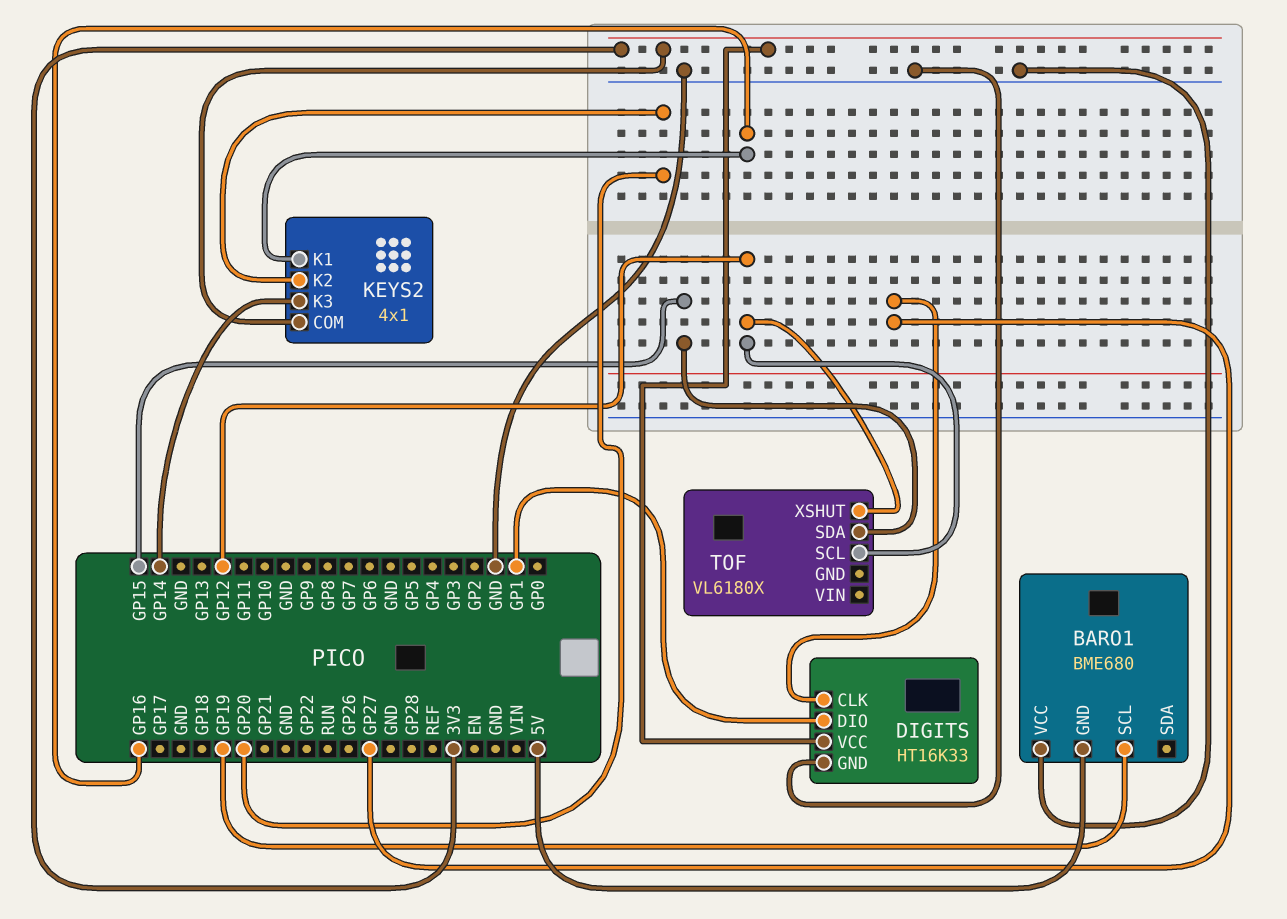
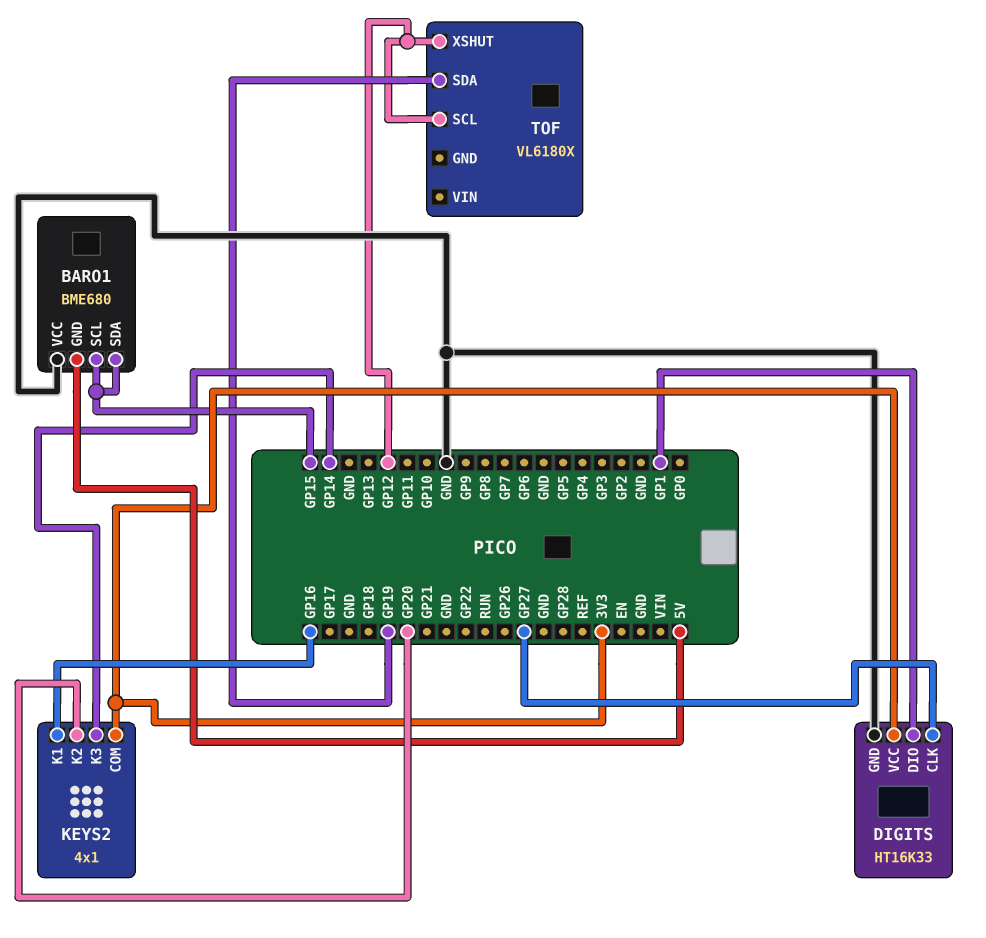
BARO1 pin SCL: GP19 -> GP15
BARO1 pin SDA: none -> GP15
TOF pin SDA: GP15 -> GP19

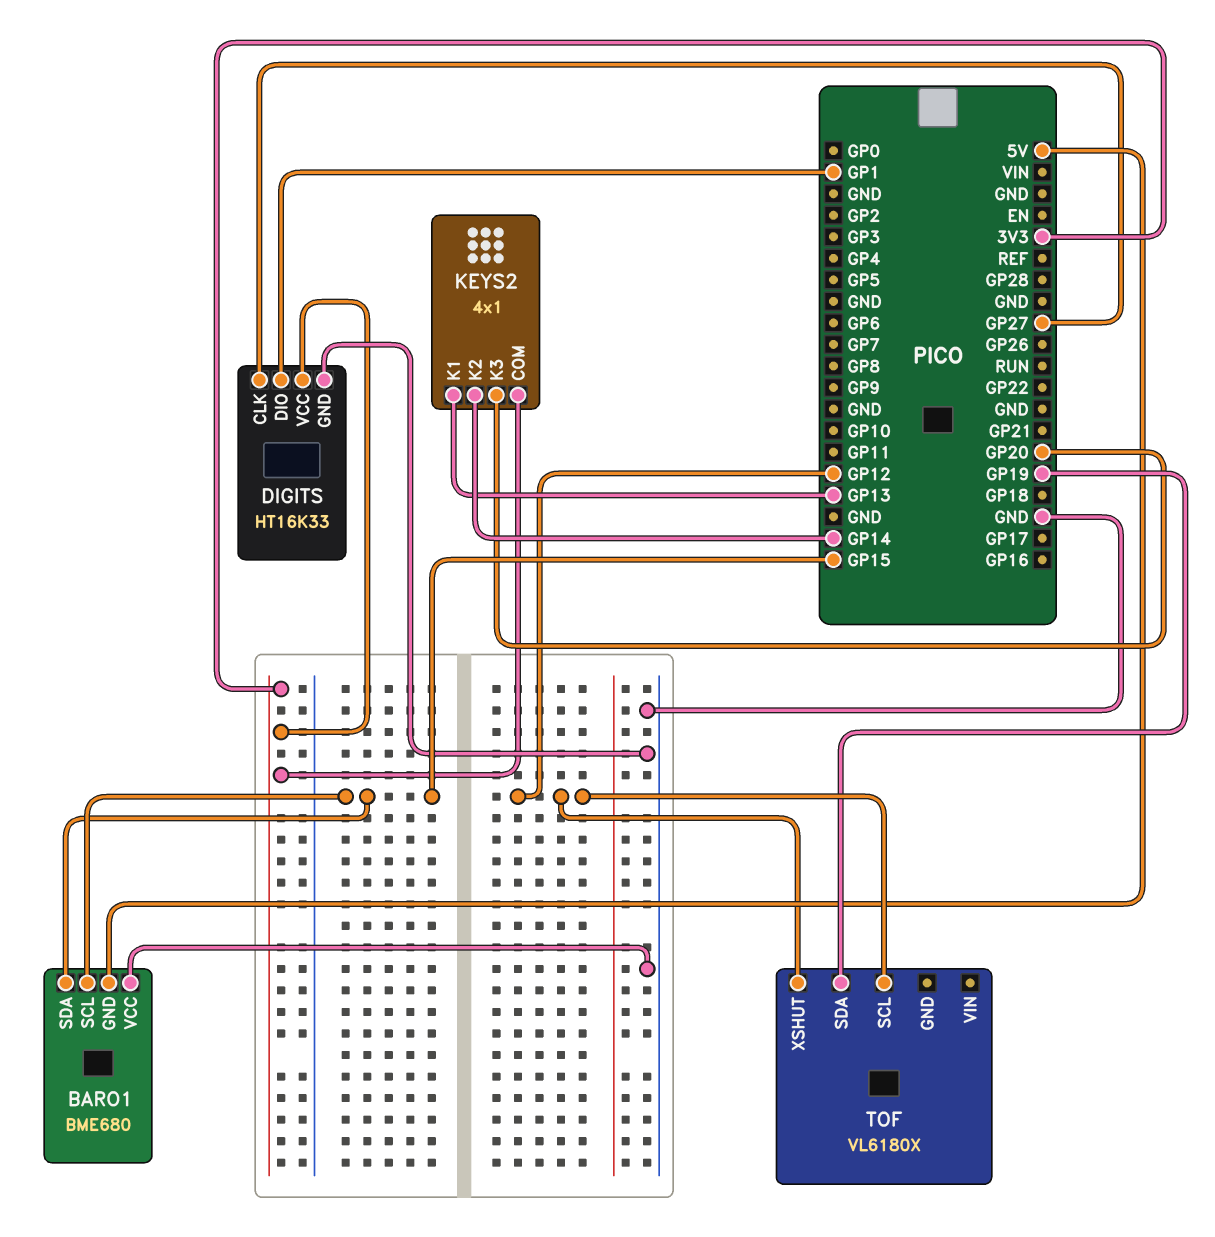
KEYS2 pin K1: GP16 -> GP13
KEYS2 pin K2: GP20 -> GP14
KEYS2 pin K3: GP14 -> GP20

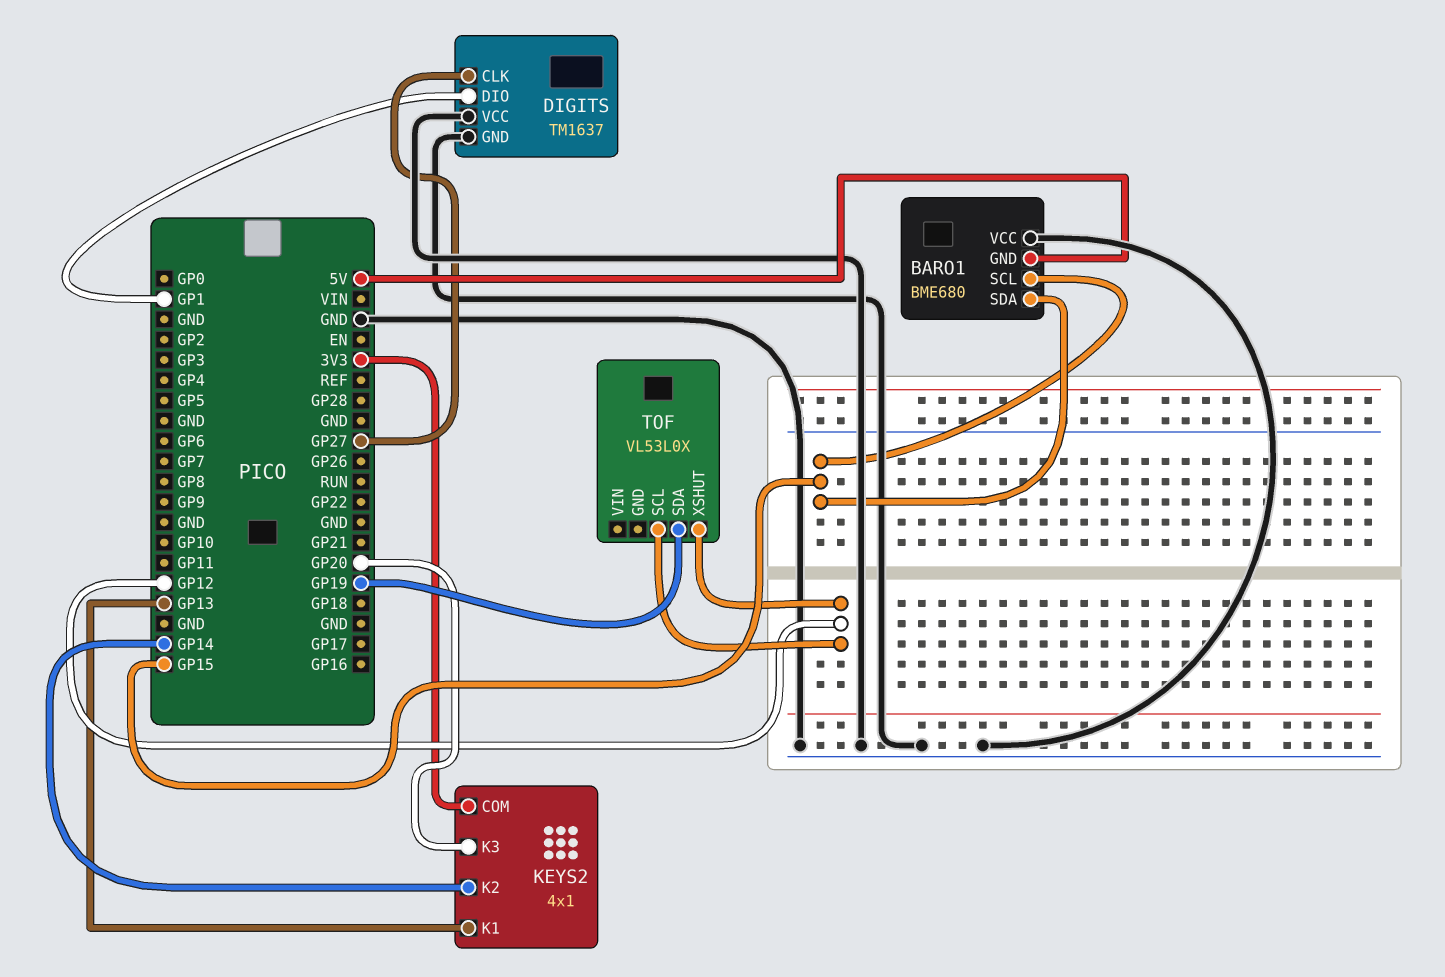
DIGITS: HT16K33 -> TM1637
DIGITS pin VCC: 3V3 -> GND
TOF: VL6180X -> VL53L0X

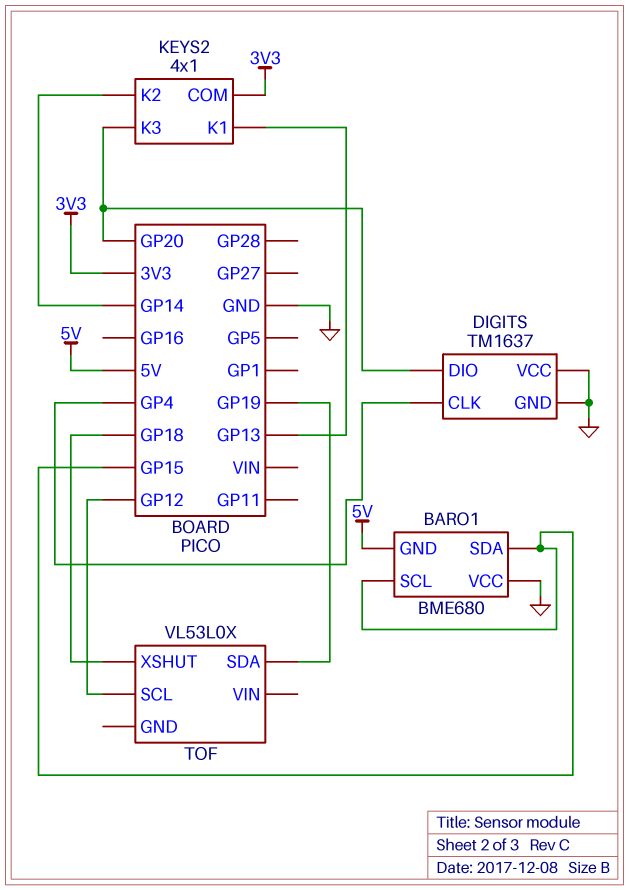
DIGITS pin CLK: GP27 -> GP4
DIGITS pin DIO: GP1 -> GP20
TOF pin XSHUT: GP12 -> GP18

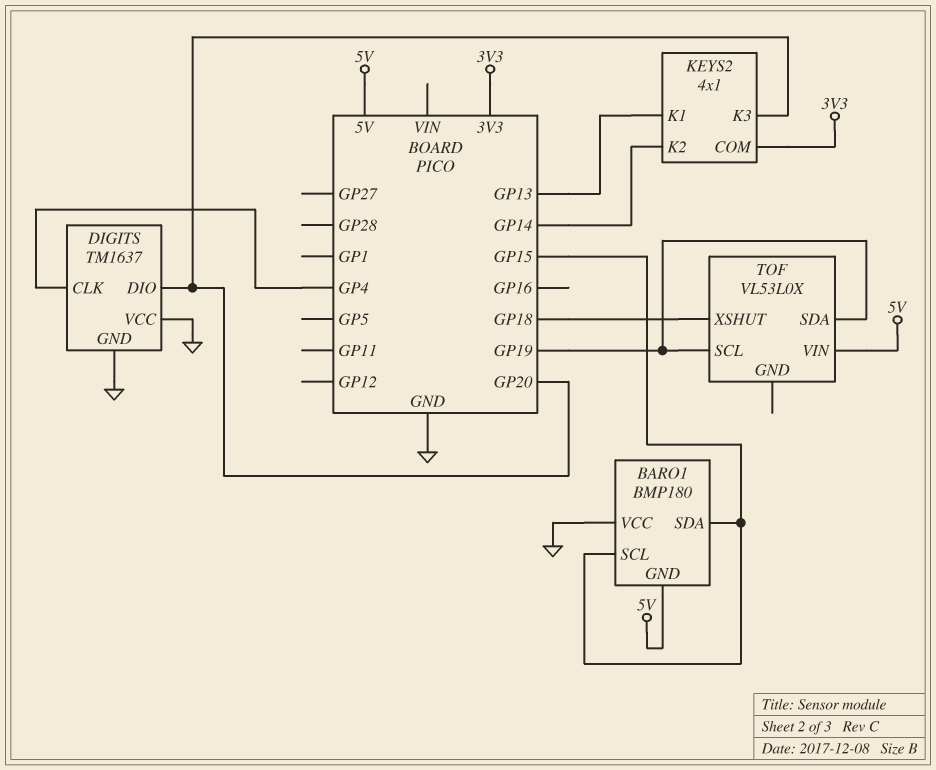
BARO1: BME680 -> BMP180
TOF pin SCL: GP12 -> GP19
TOF pin VIN: none -> 5V

